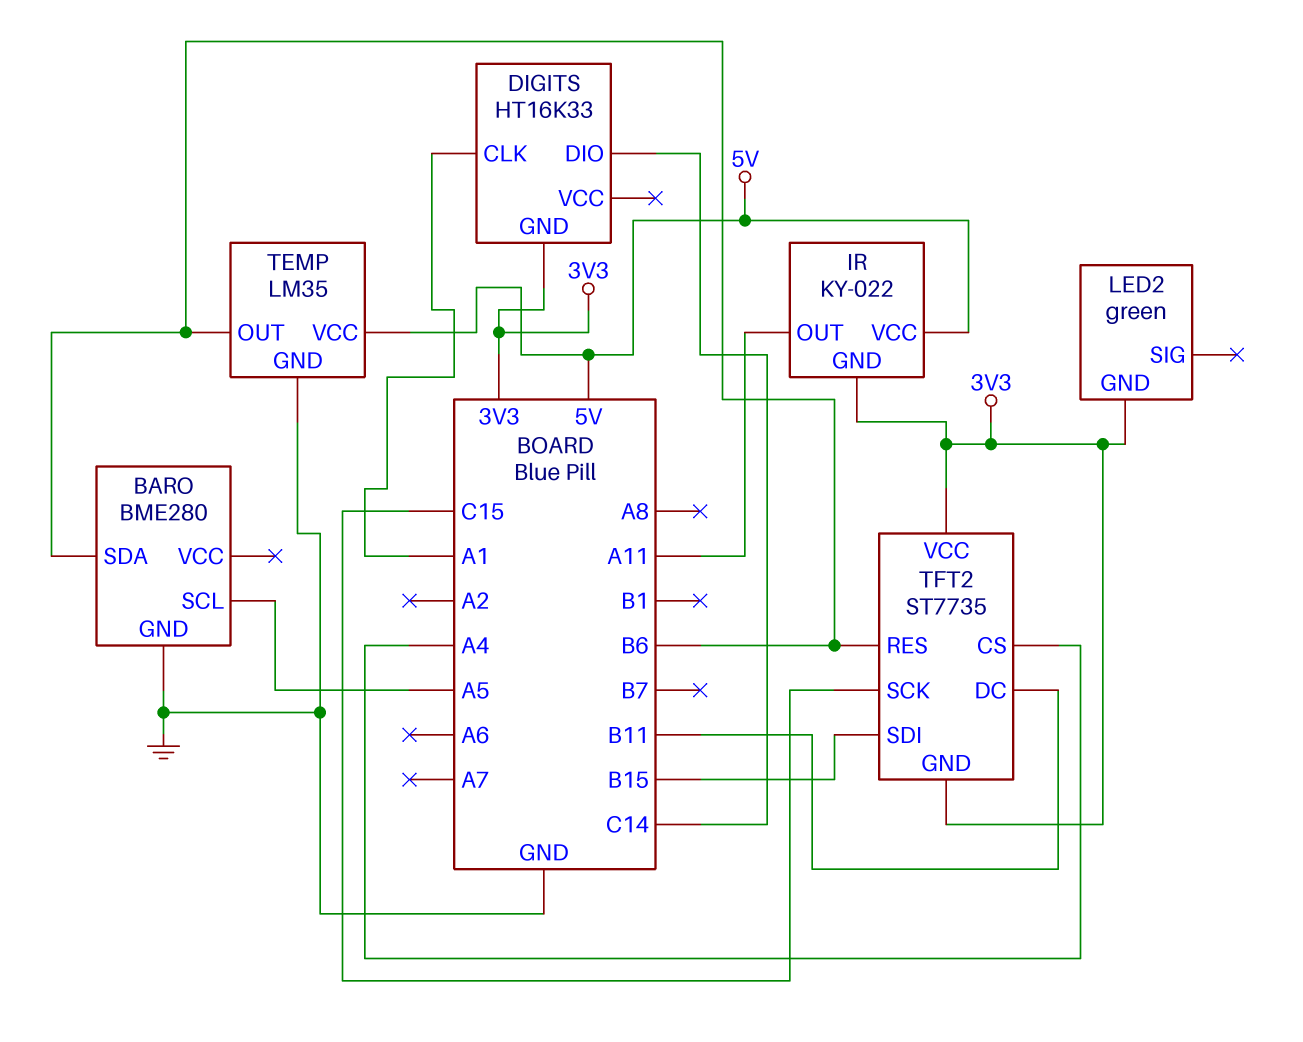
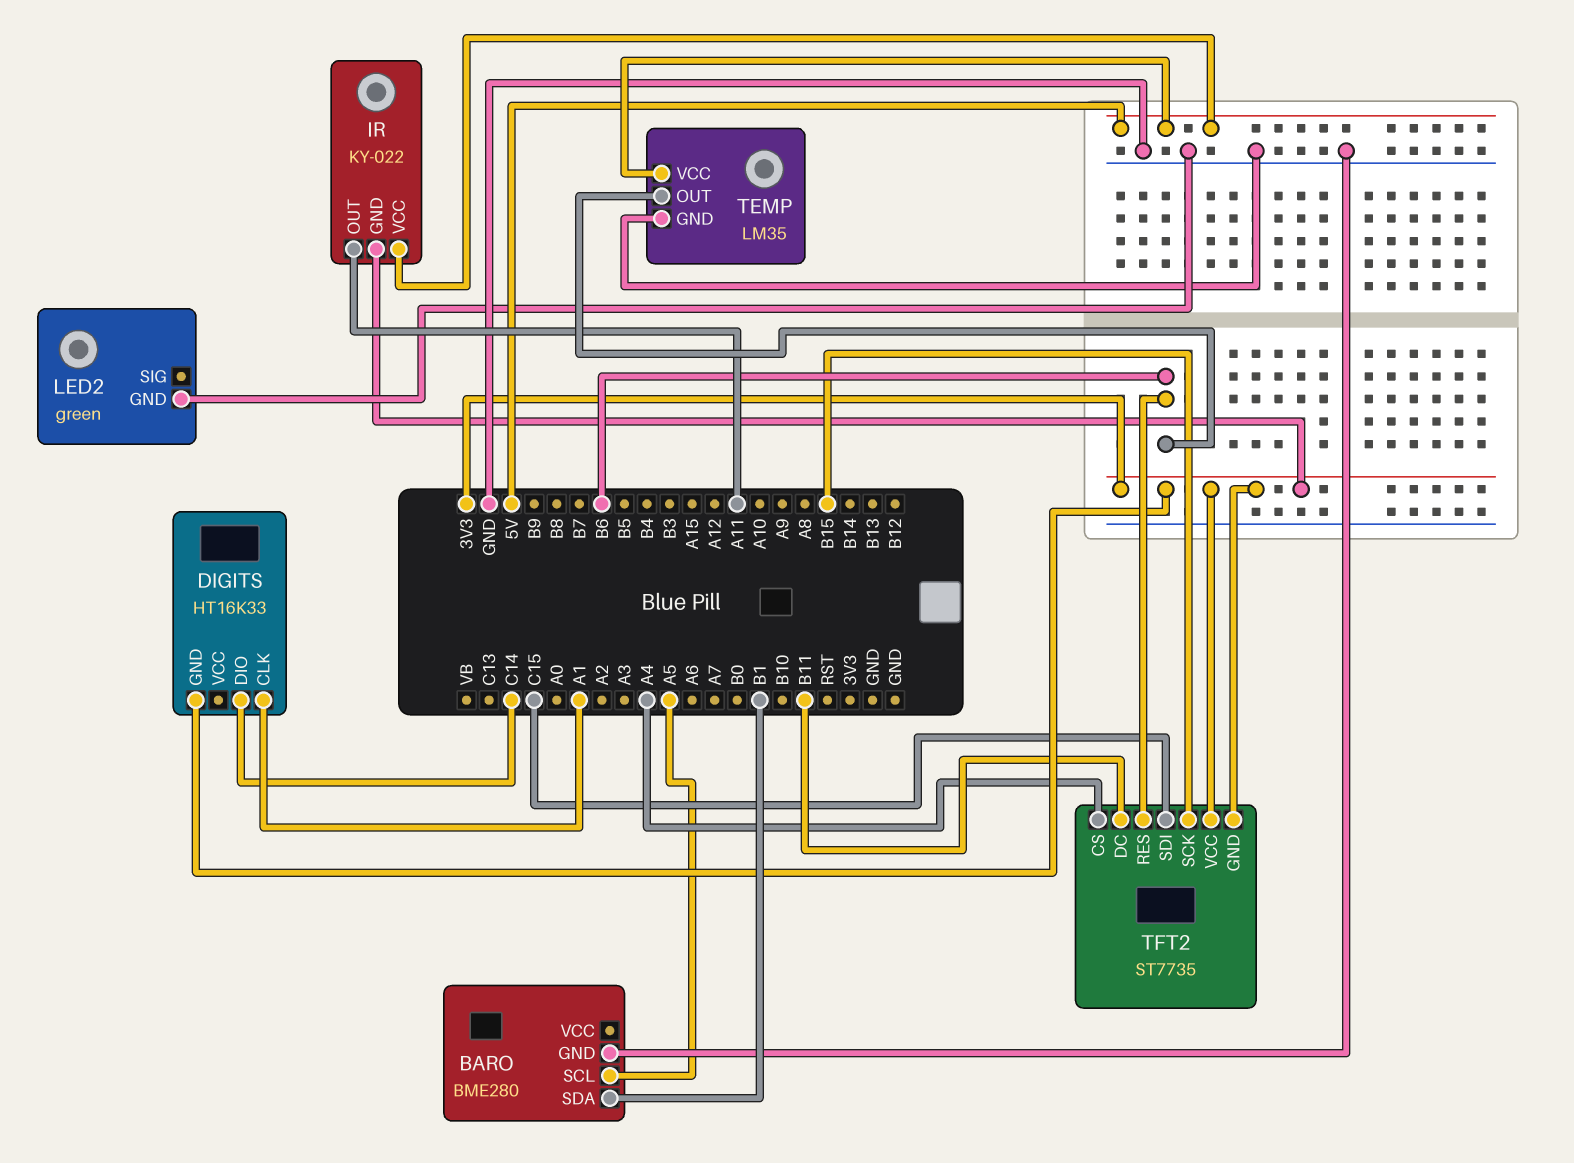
BARO pin SDA: B6 -> B1
LED2 pin GND: 3V3 -> GND
TFT2 pin SCK: C15 -> B15
TFT2 pin SDI: B15 -> C15

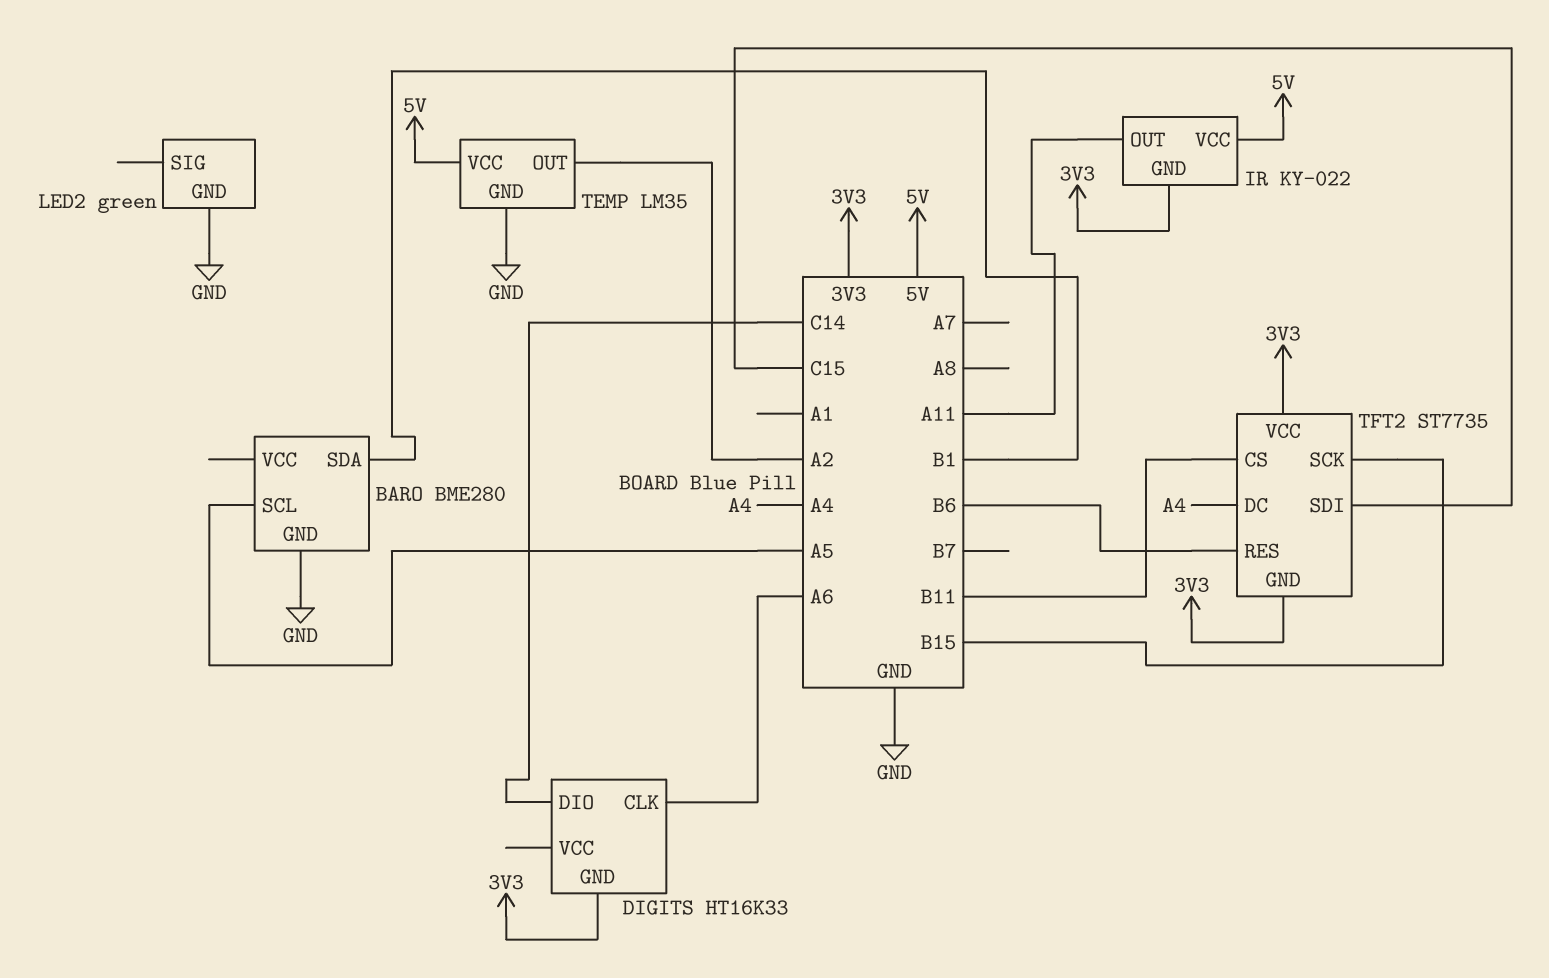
DIGITS pin CLK: A1 -> A6
TEMP pin OUT: B6 -> A2
TFT2 pin CS: A4 -> B11
TFT2 pin DC: B11 -> A4

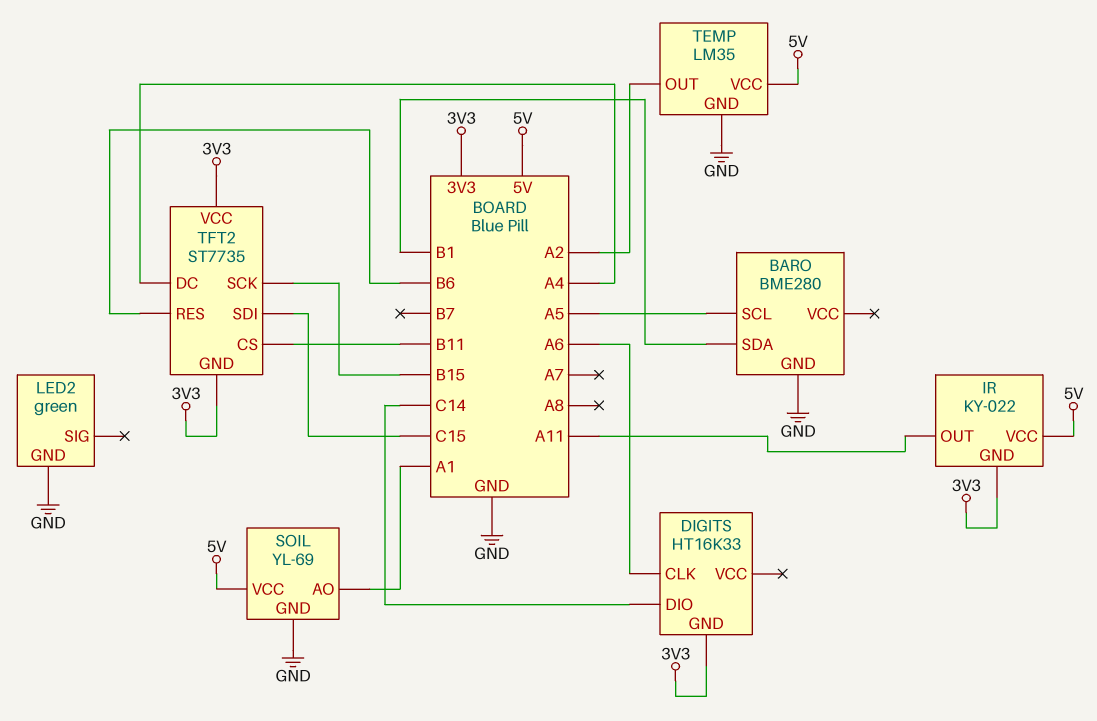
SOIL: none -> YL-69
SOIL pin AO: none -> A1
SOIL pin GND: none -> GND
SOIL pin VCC: none -> 5V

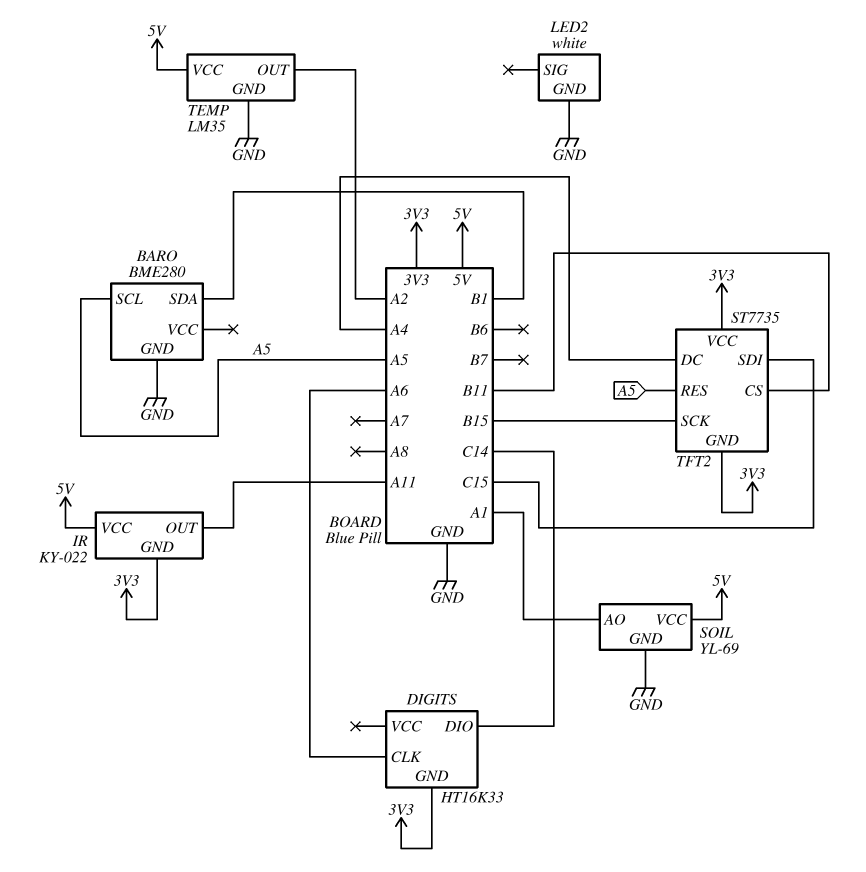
LED2: green -> white
TFT2 pin RES: B6 -> A5

